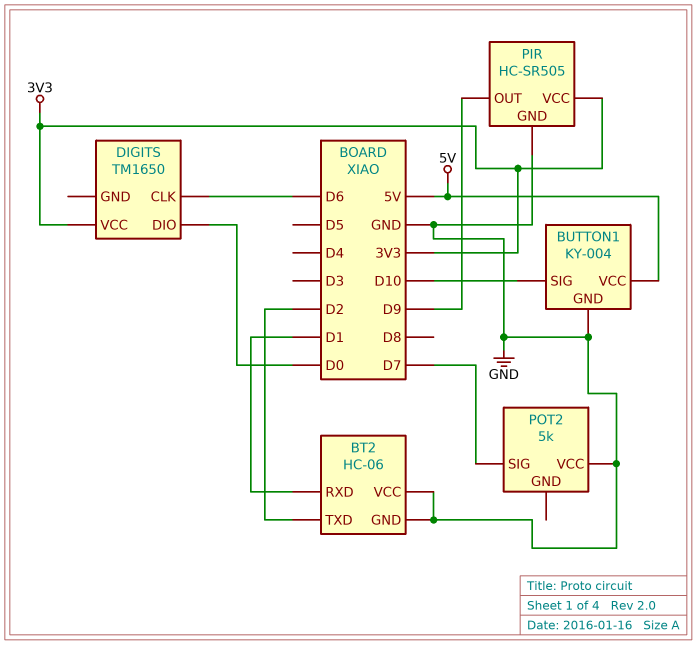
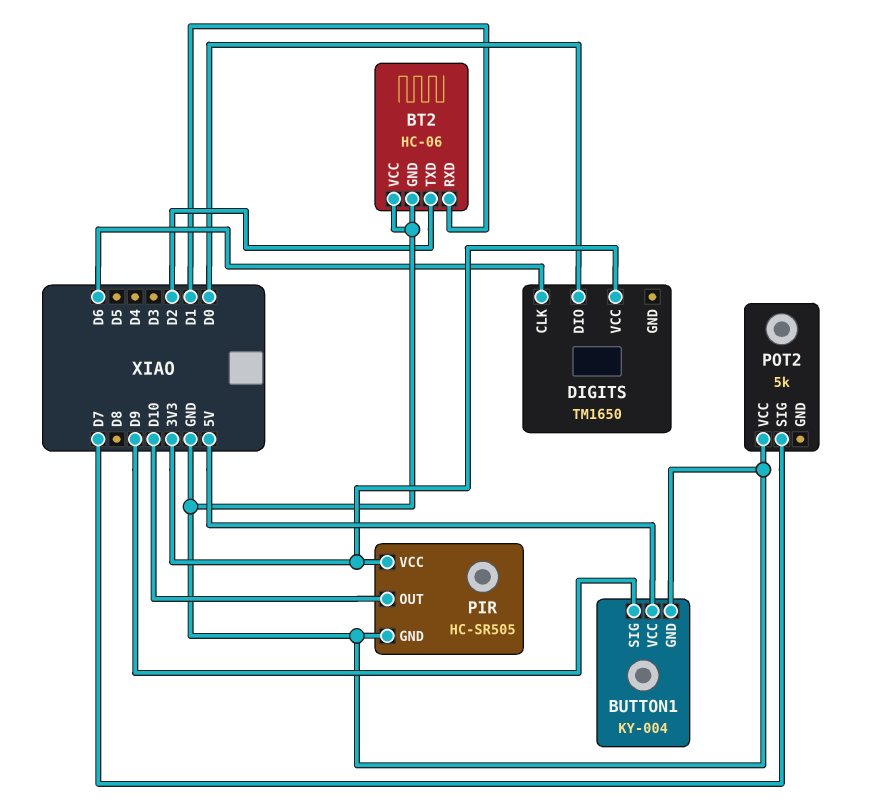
BUTTON1 pin SIG: D10 -> D9
PIR pin OUT: D9 -> D10

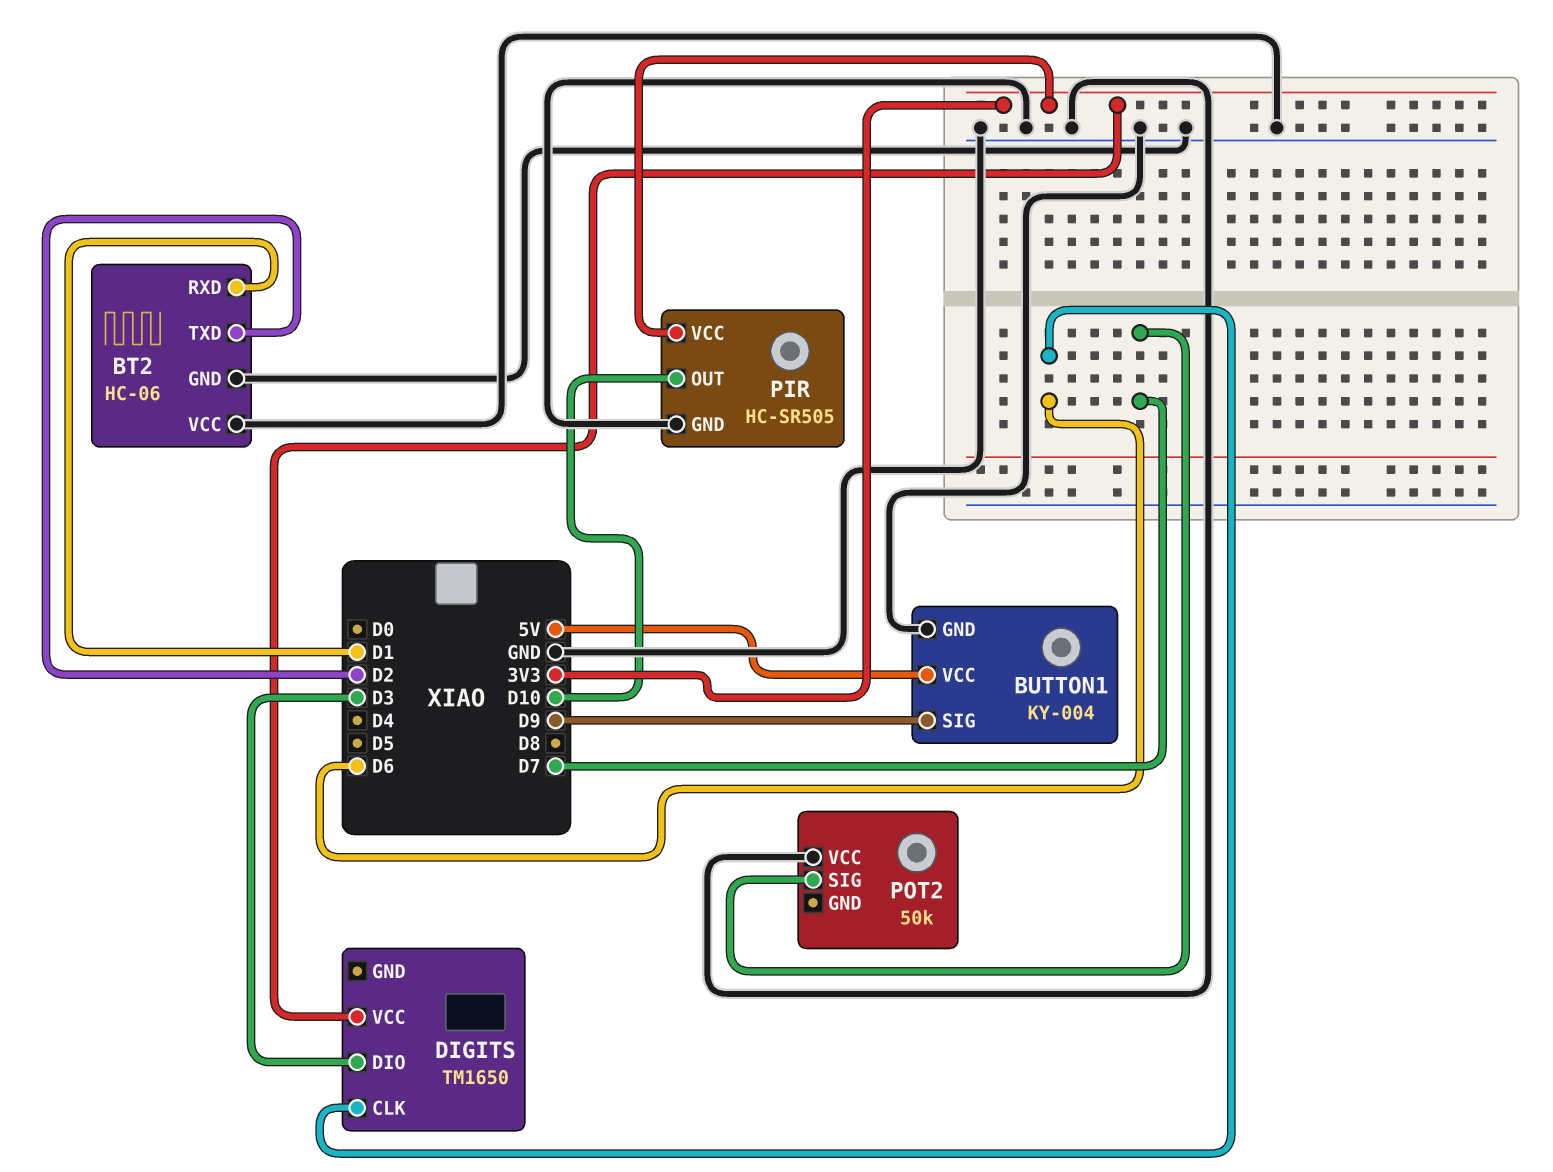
DIGITS pin DIO: D0 -> D3
POT2: 5k -> 50k

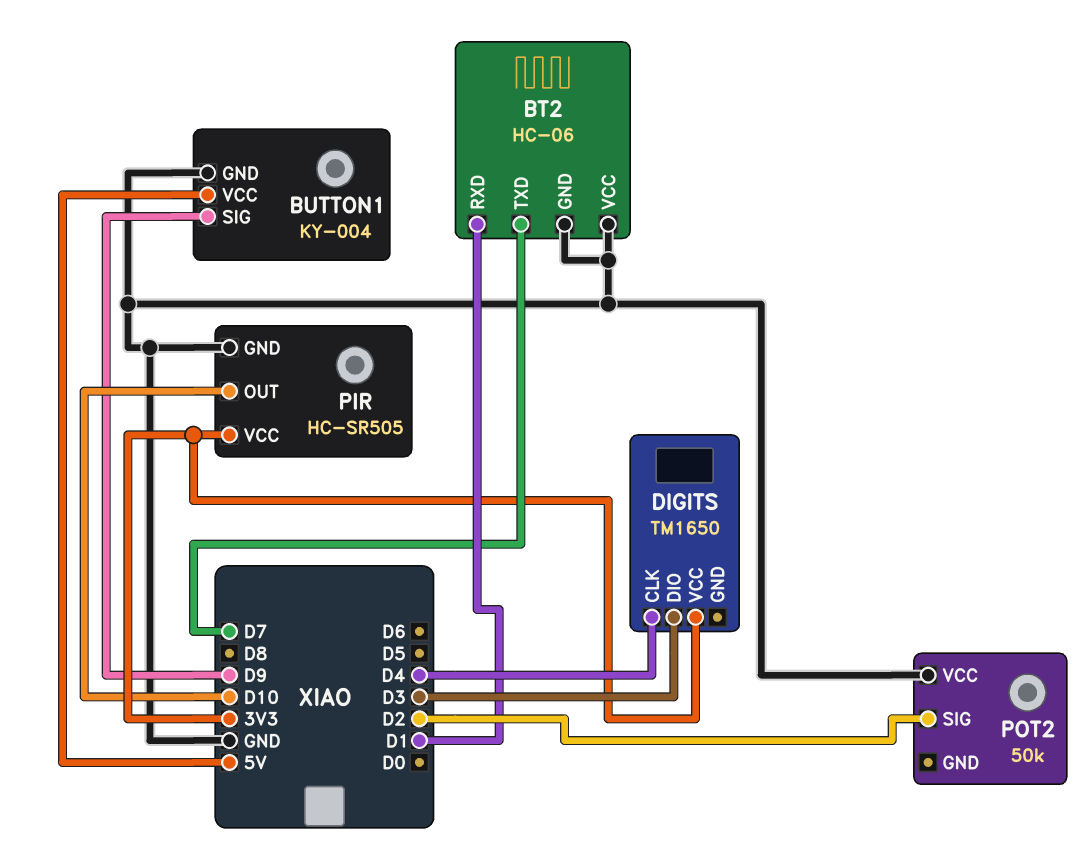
BT2 pin TXD: D2 -> D7
DIGITS pin CLK: D6 -> D4
POT2 pin SIG: D7 -> D2

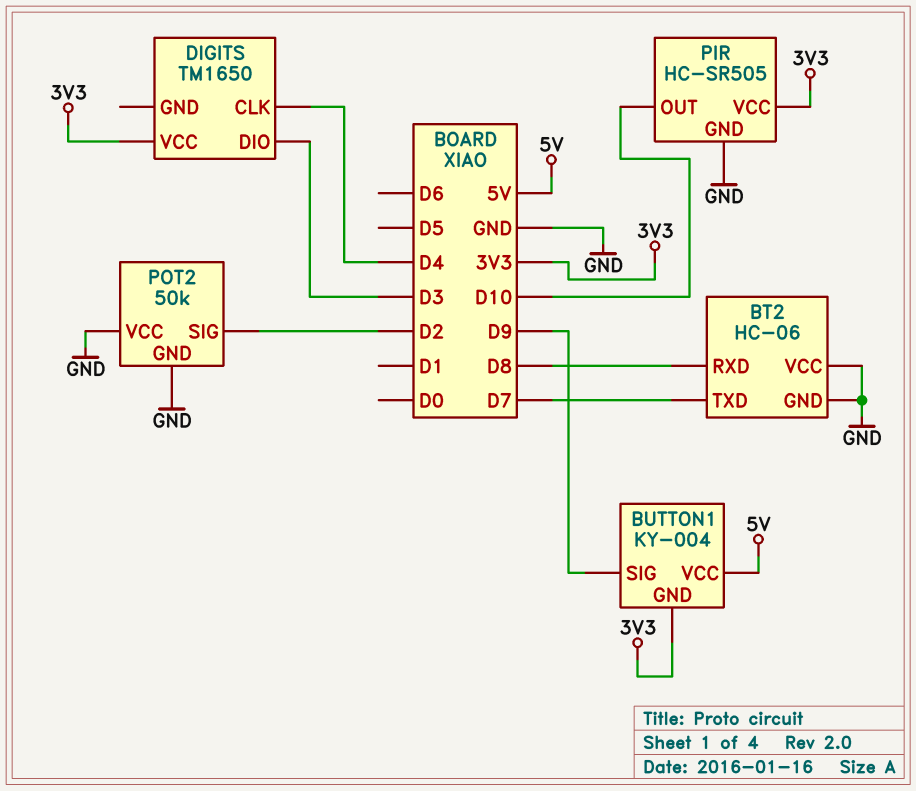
BT2 pin RXD: D1 -> D8
BUTTON1 pin GND: GND -> 3V3
POT2 pin GND: none -> GND

